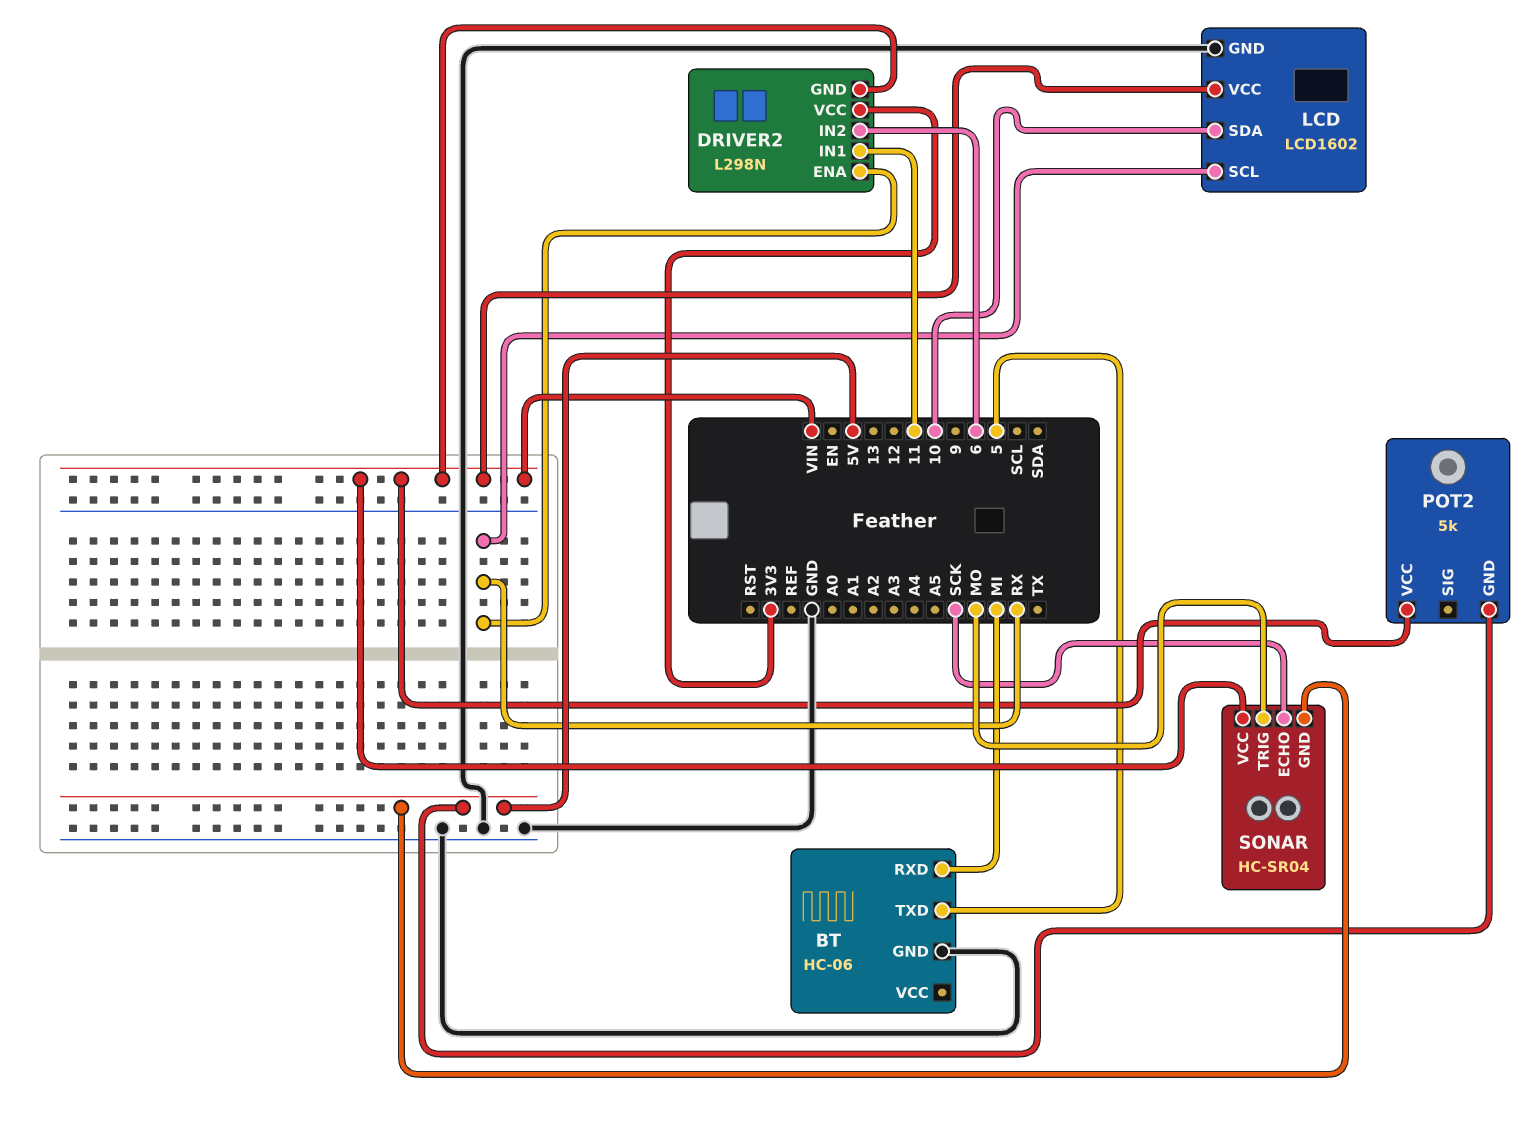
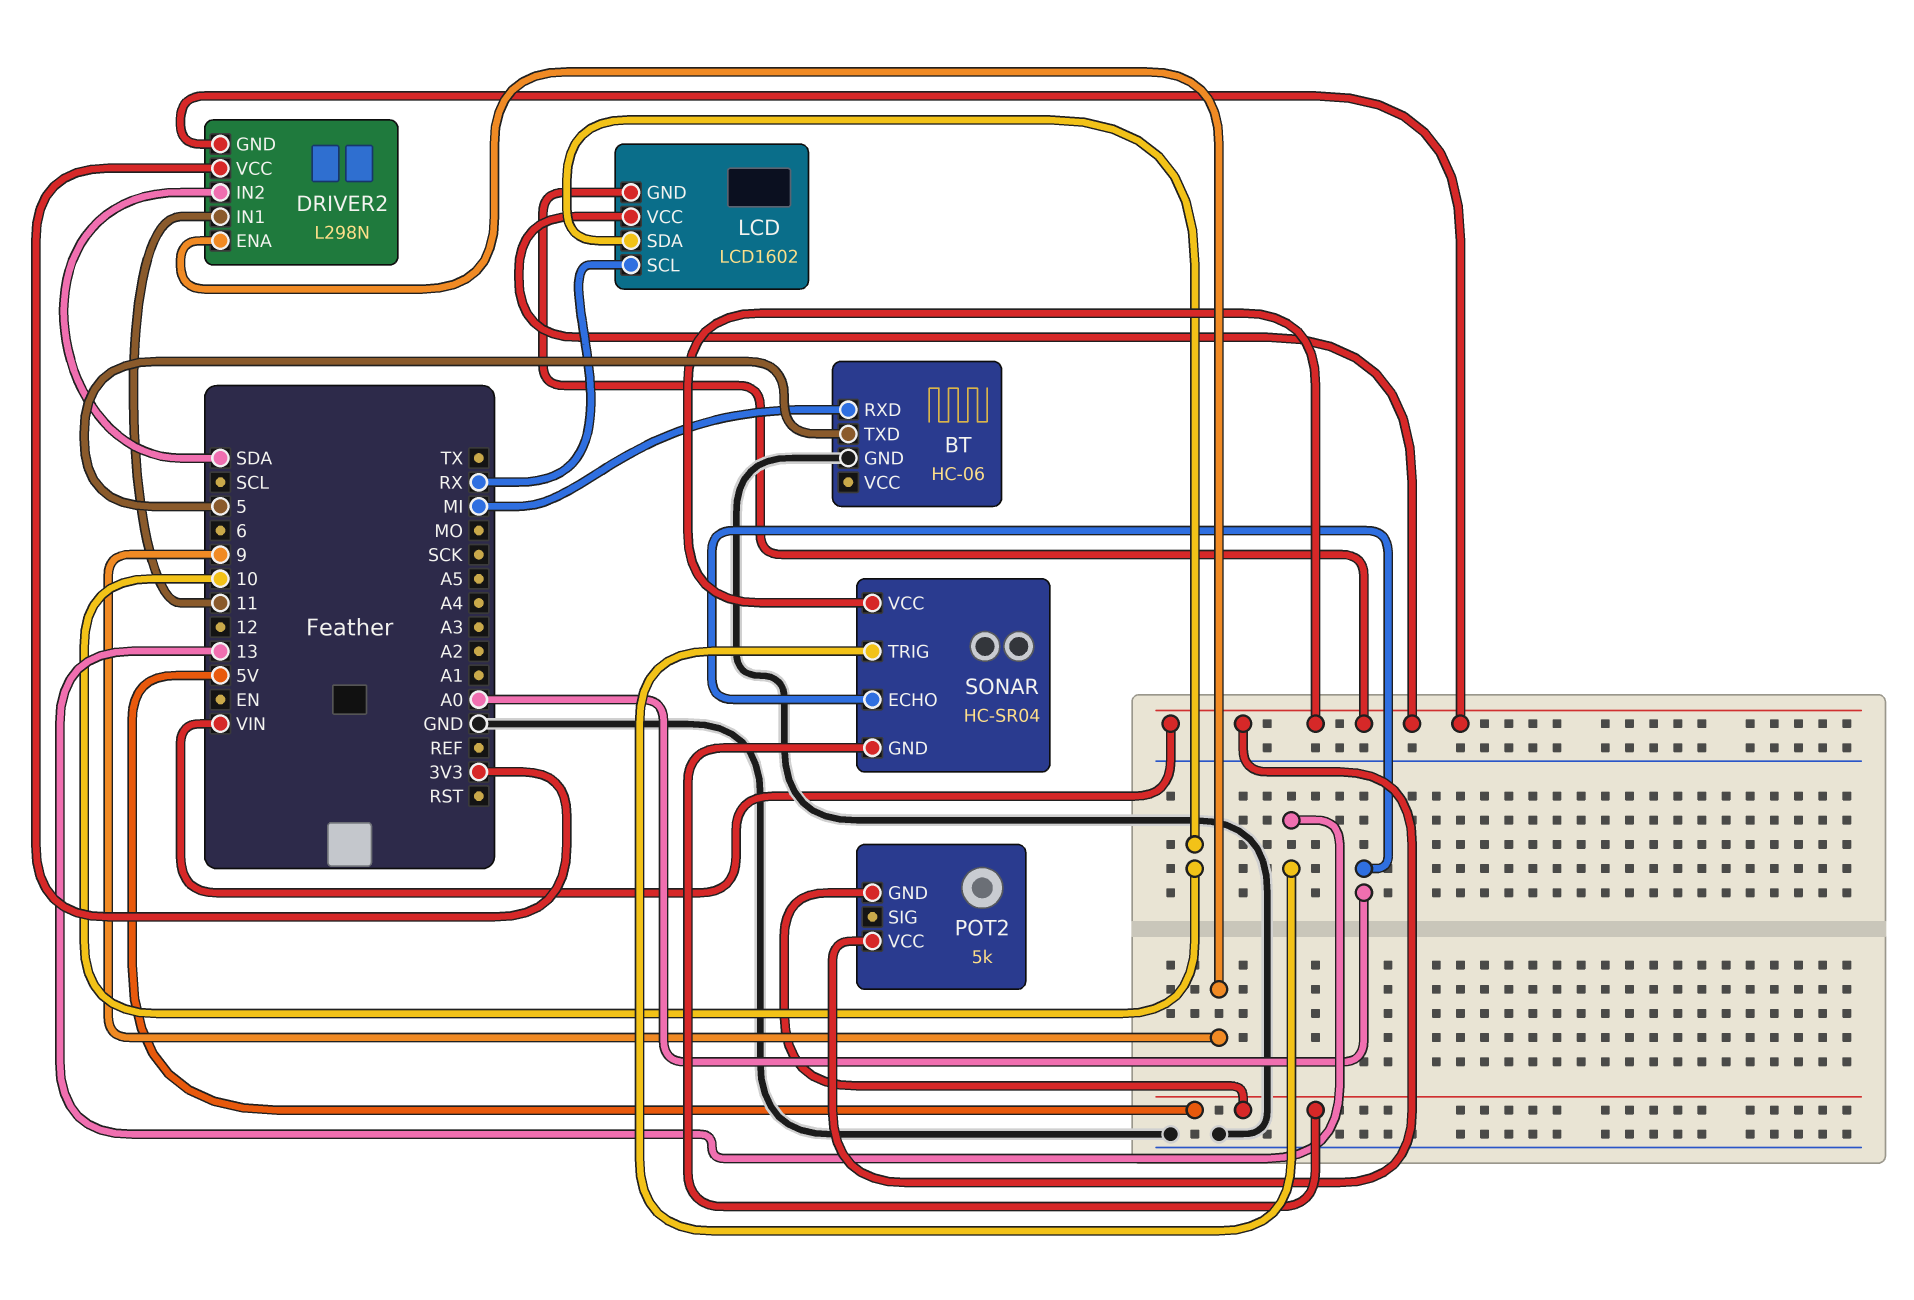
DRIVER2 pin ENA: RX -> 9
DRIVER2 pin IN2: 6 -> SDA
LCD pin GND: GND -> VIN
SONAR pin ECHO: SCK -> A0
SONAR pin TRIG: MO -> 13

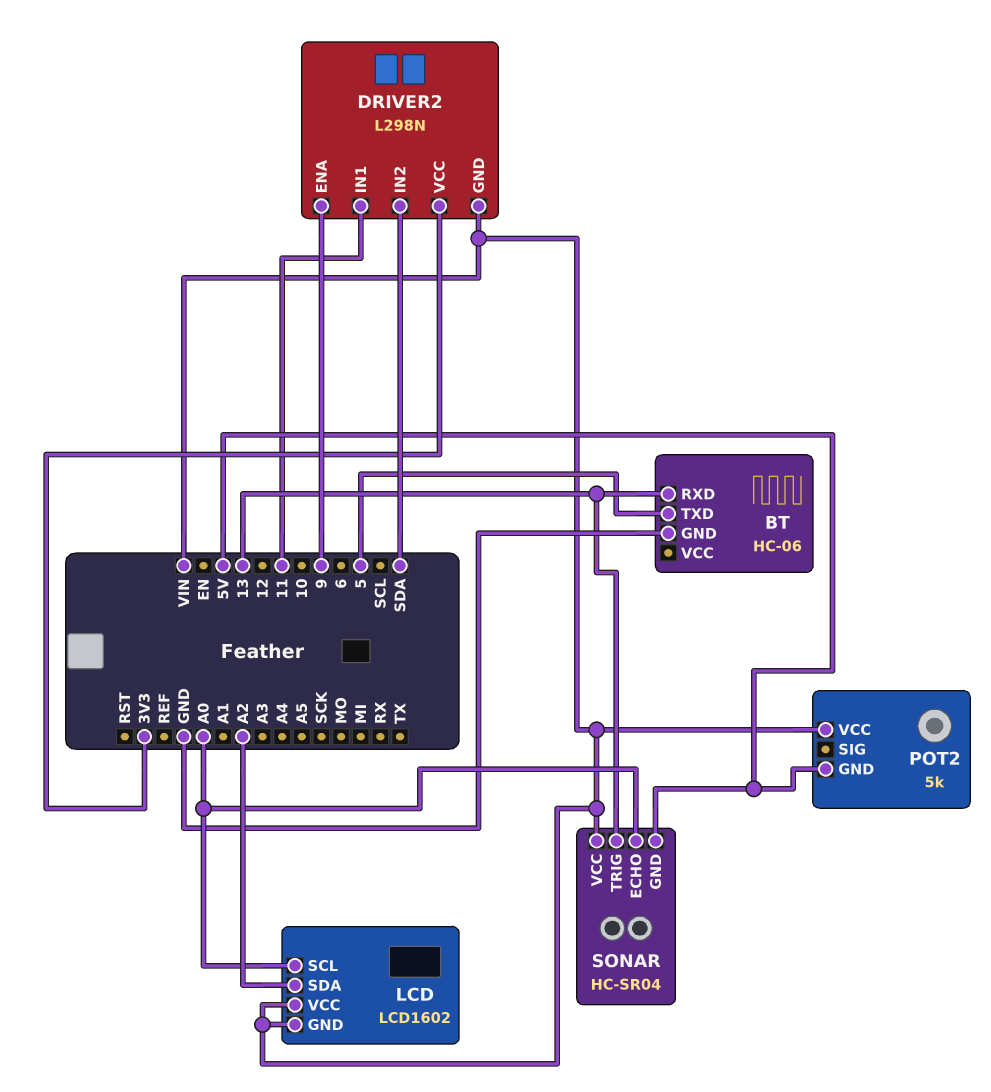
BT pin RXD: MI -> 13
LCD pin SCL: RX -> A0
LCD pin SDA: 10 -> A2

